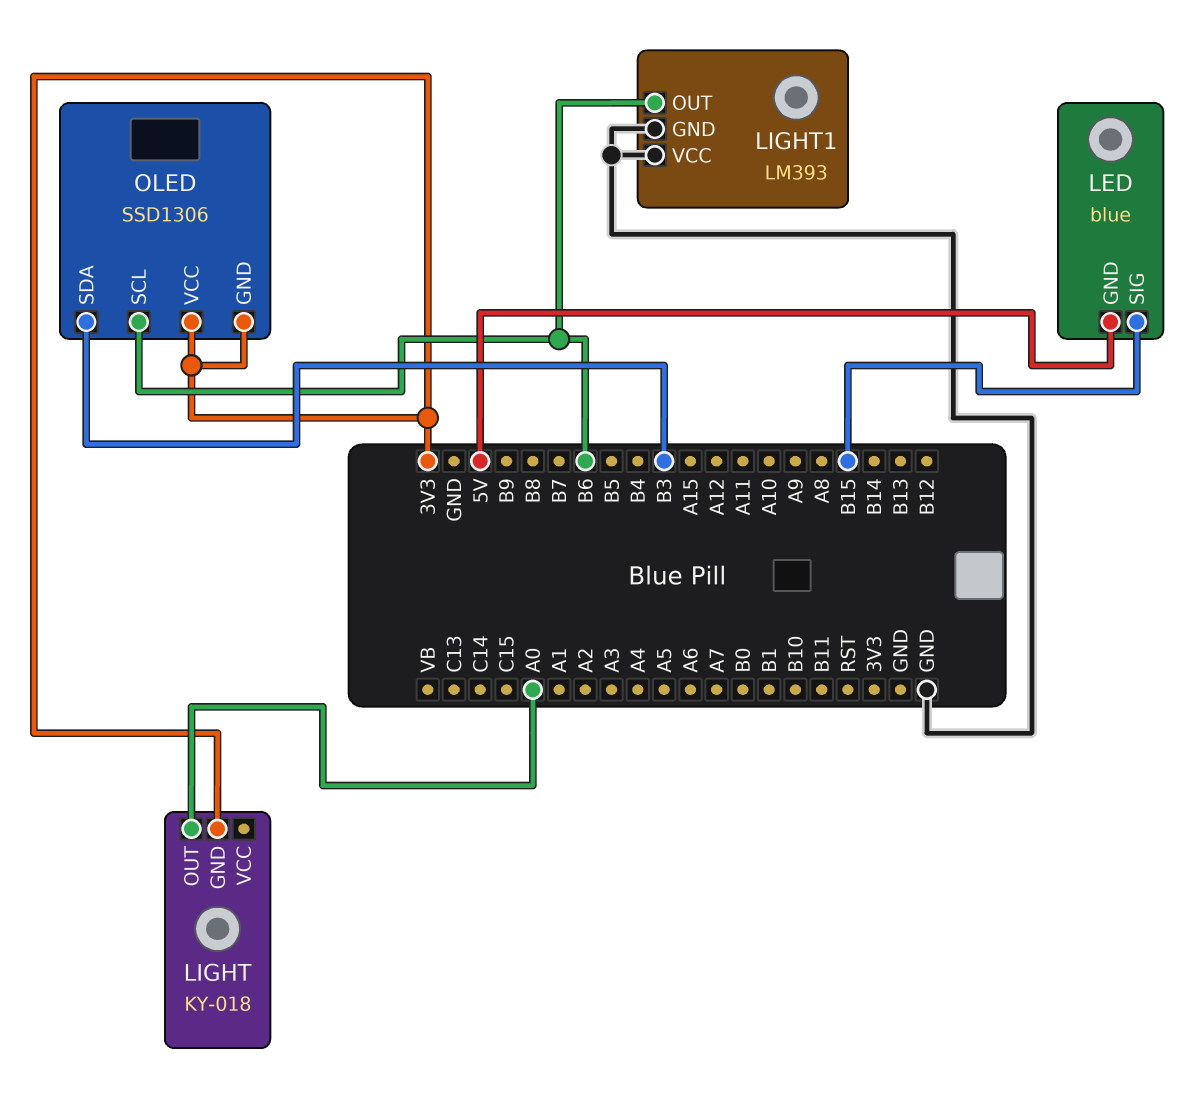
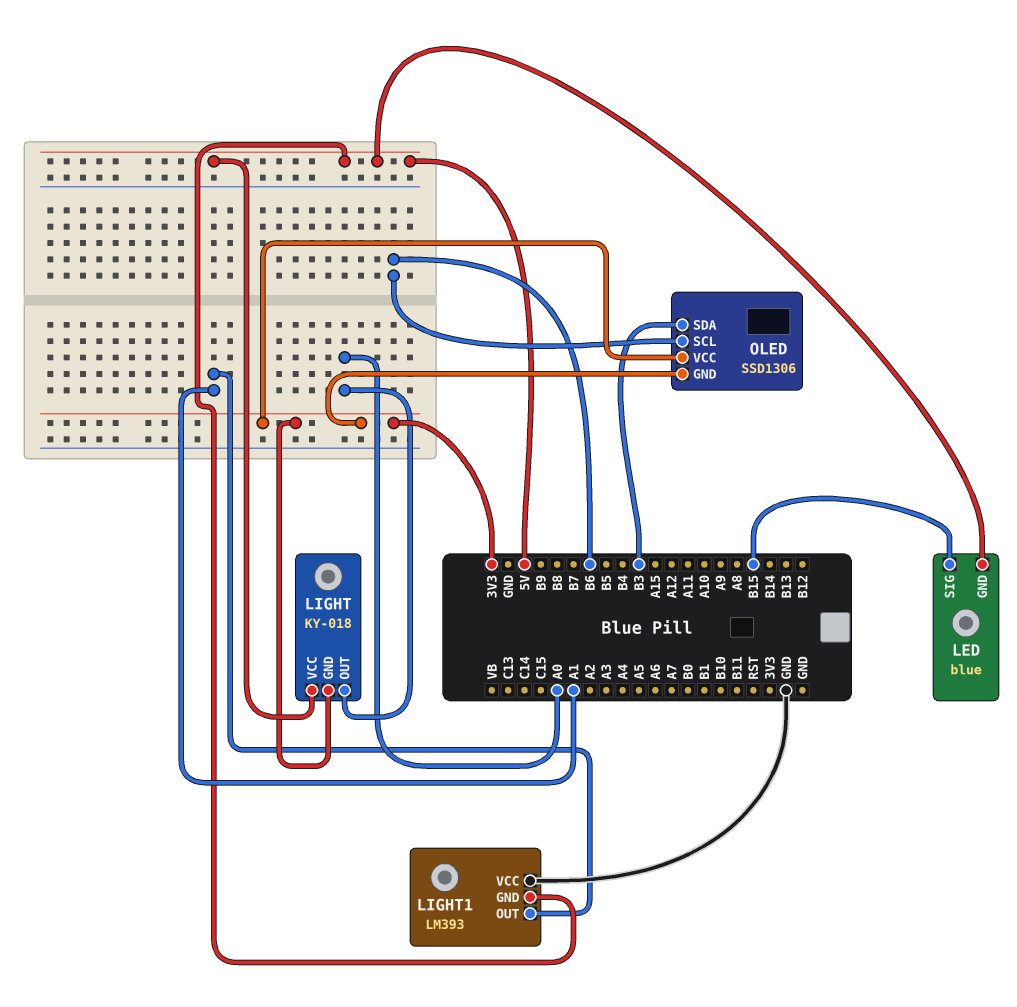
LIGHT pin VCC: none -> 5V
LIGHT1 pin GND: GND -> 5V
LIGHT1 pin OUT: B6 -> A1

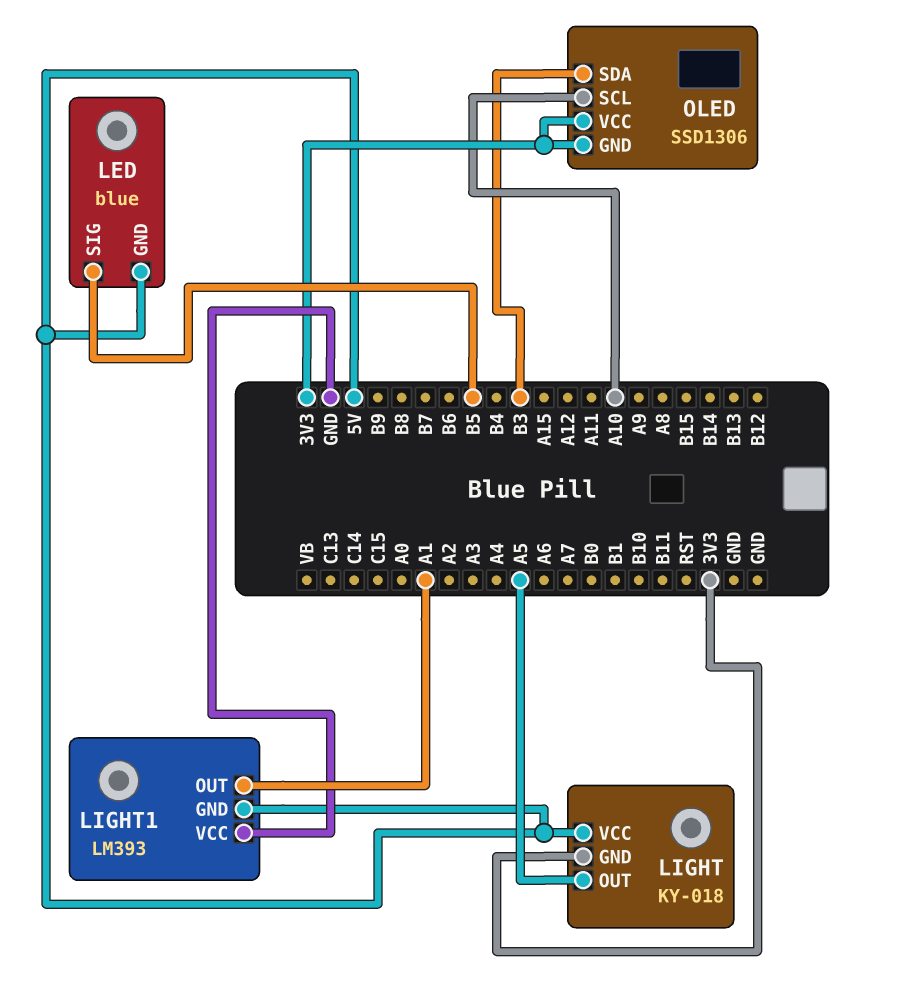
LED pin SIG: B15 -> B5
LIGHT pin OUT: A0 -> A5
OLED pin SCL: B6 -> A10

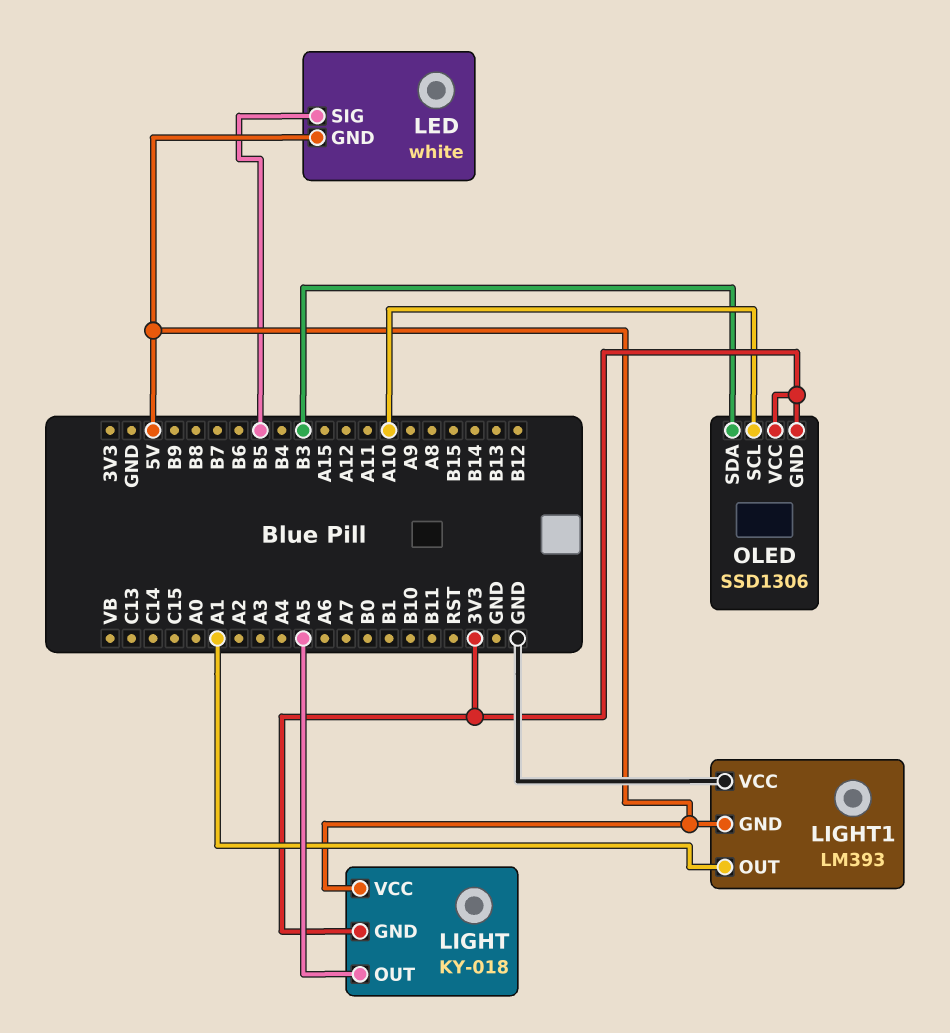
LED: blue -> white

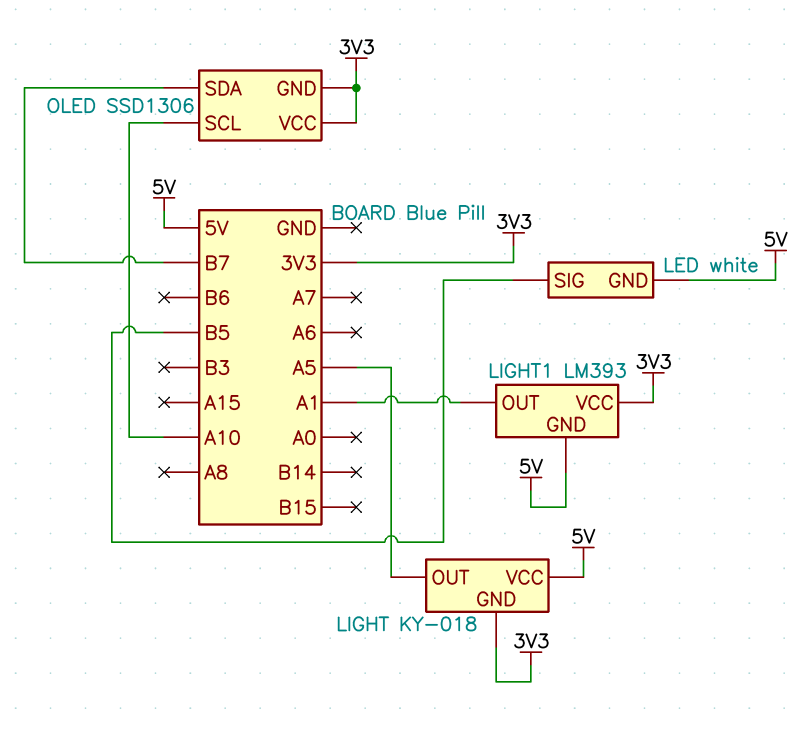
LIGHT1 pin VCC: GND -> 3V3
OLED pin SDA: B3 -> B7

